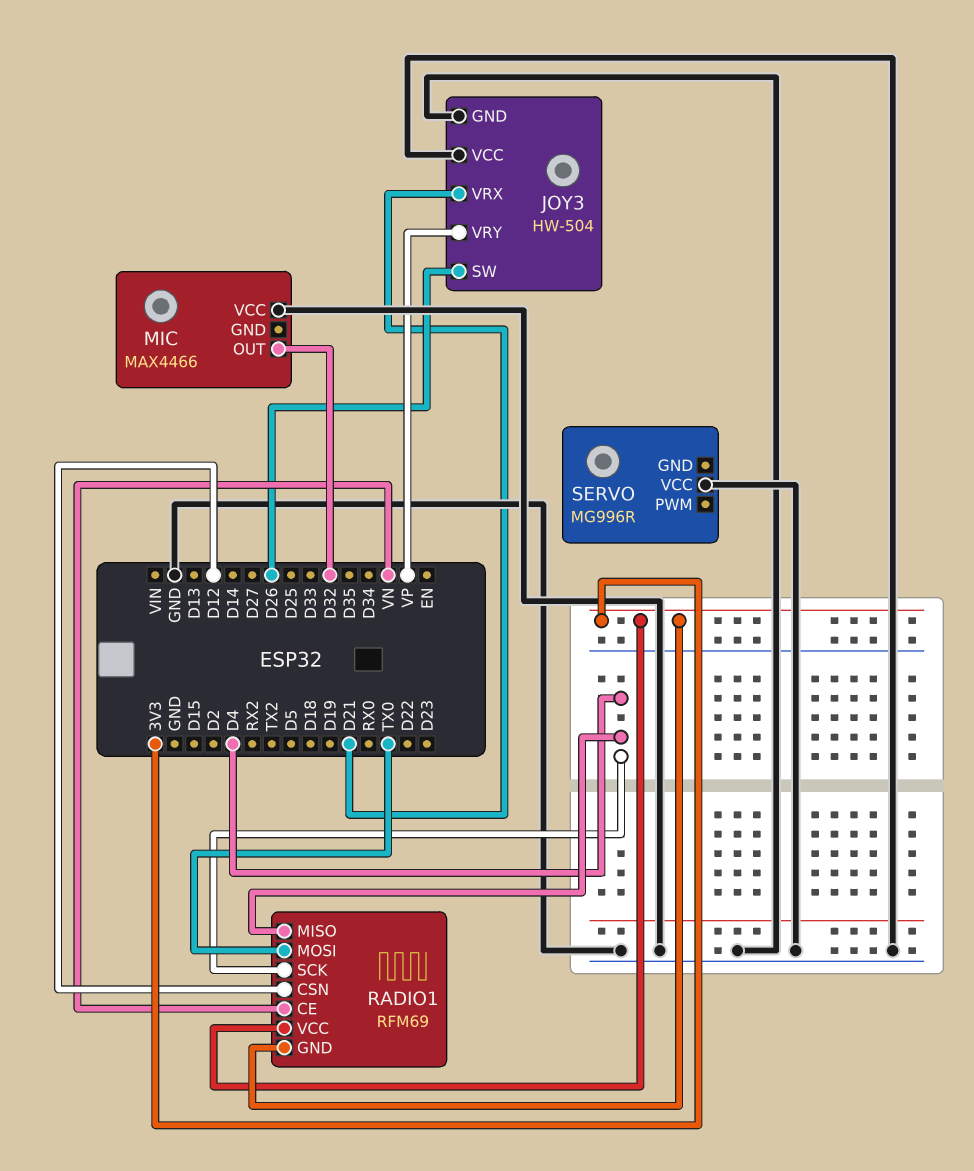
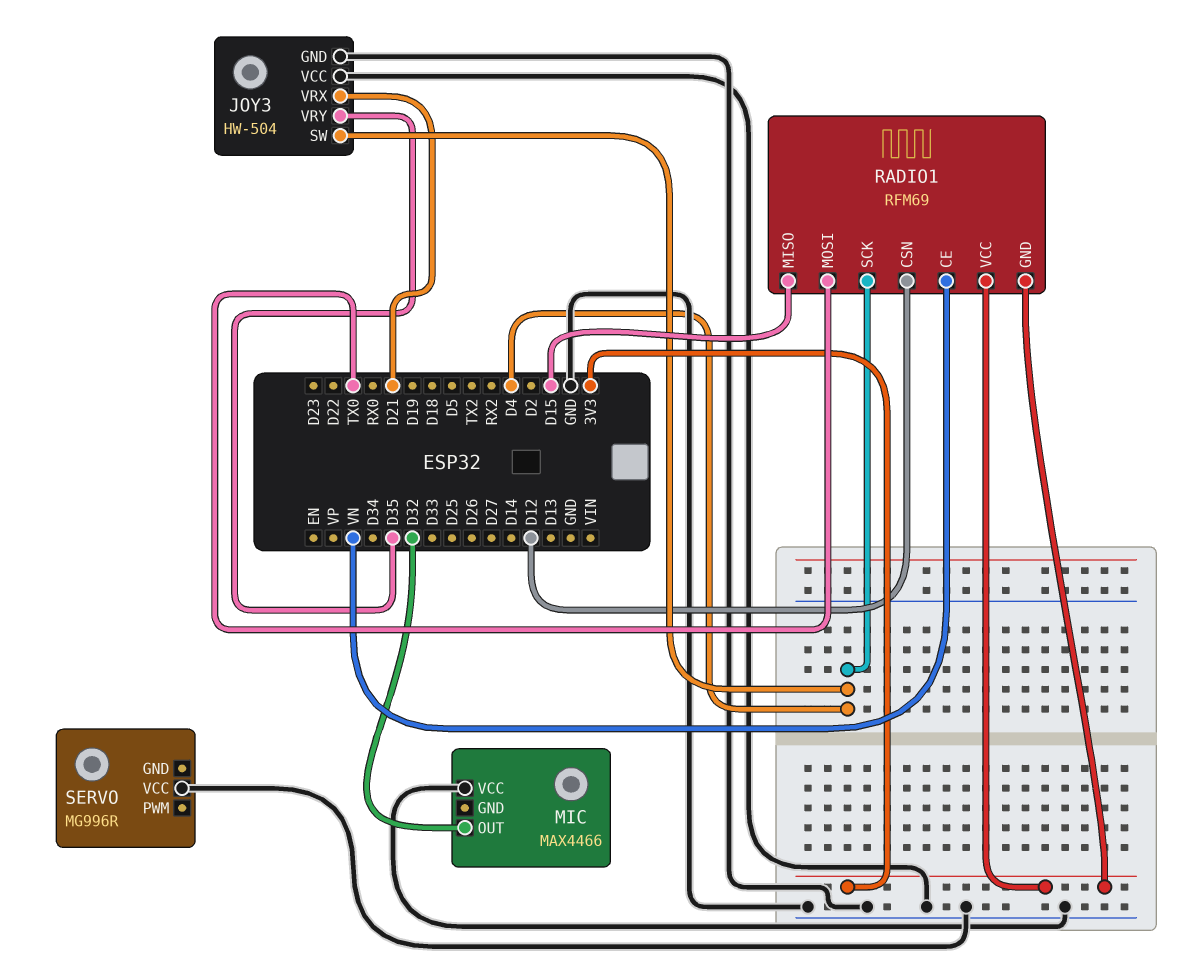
JOY3 pin SW: D26 -> D4
JOY3 pin VRY: VP -> D35
RADIO1 pin MISO: D4 -> D15

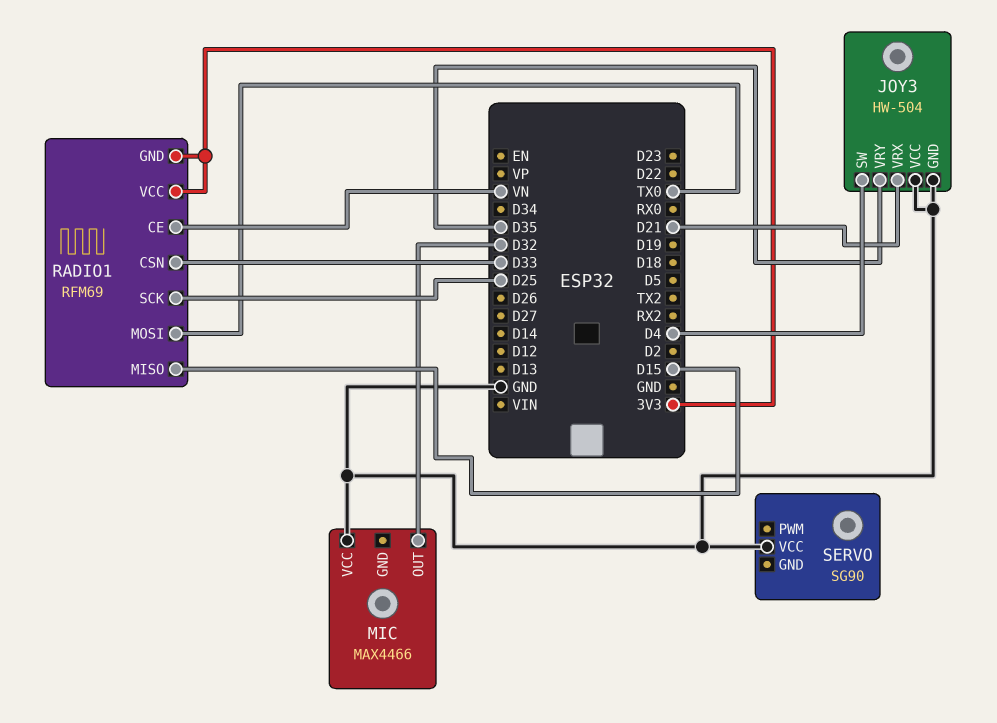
RADIO1 pin CSN: D12 -> D33
RADIO1 pin SCK: D4 -> D25
SERVO: MG996R -> SG90

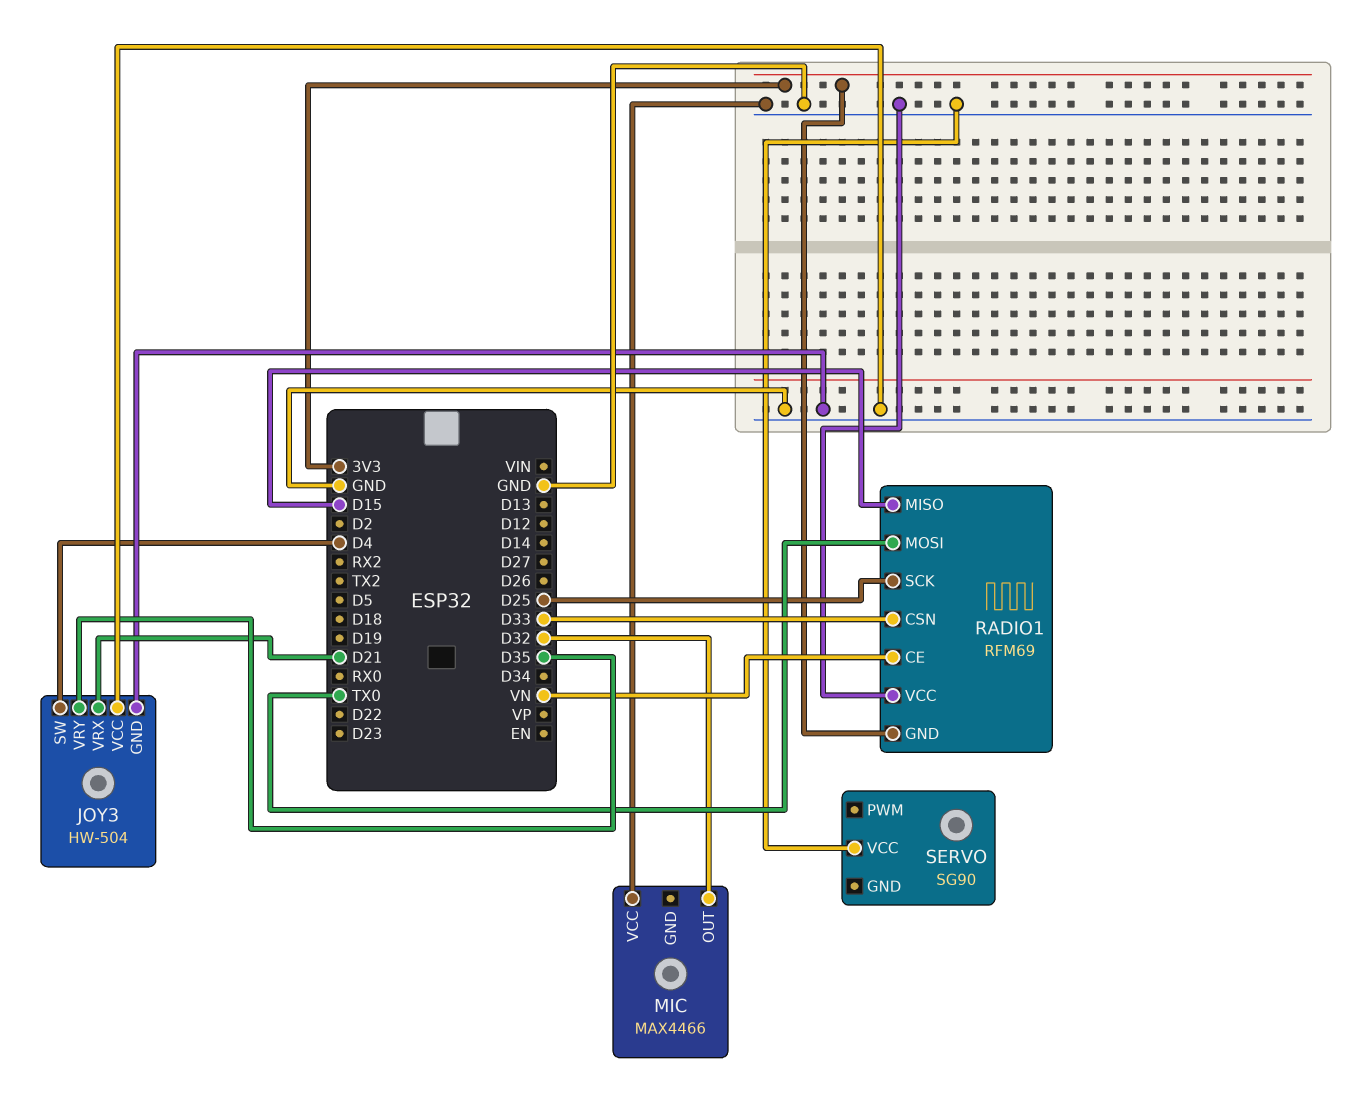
RADIO1 pin VCC: 3V3 -> GND

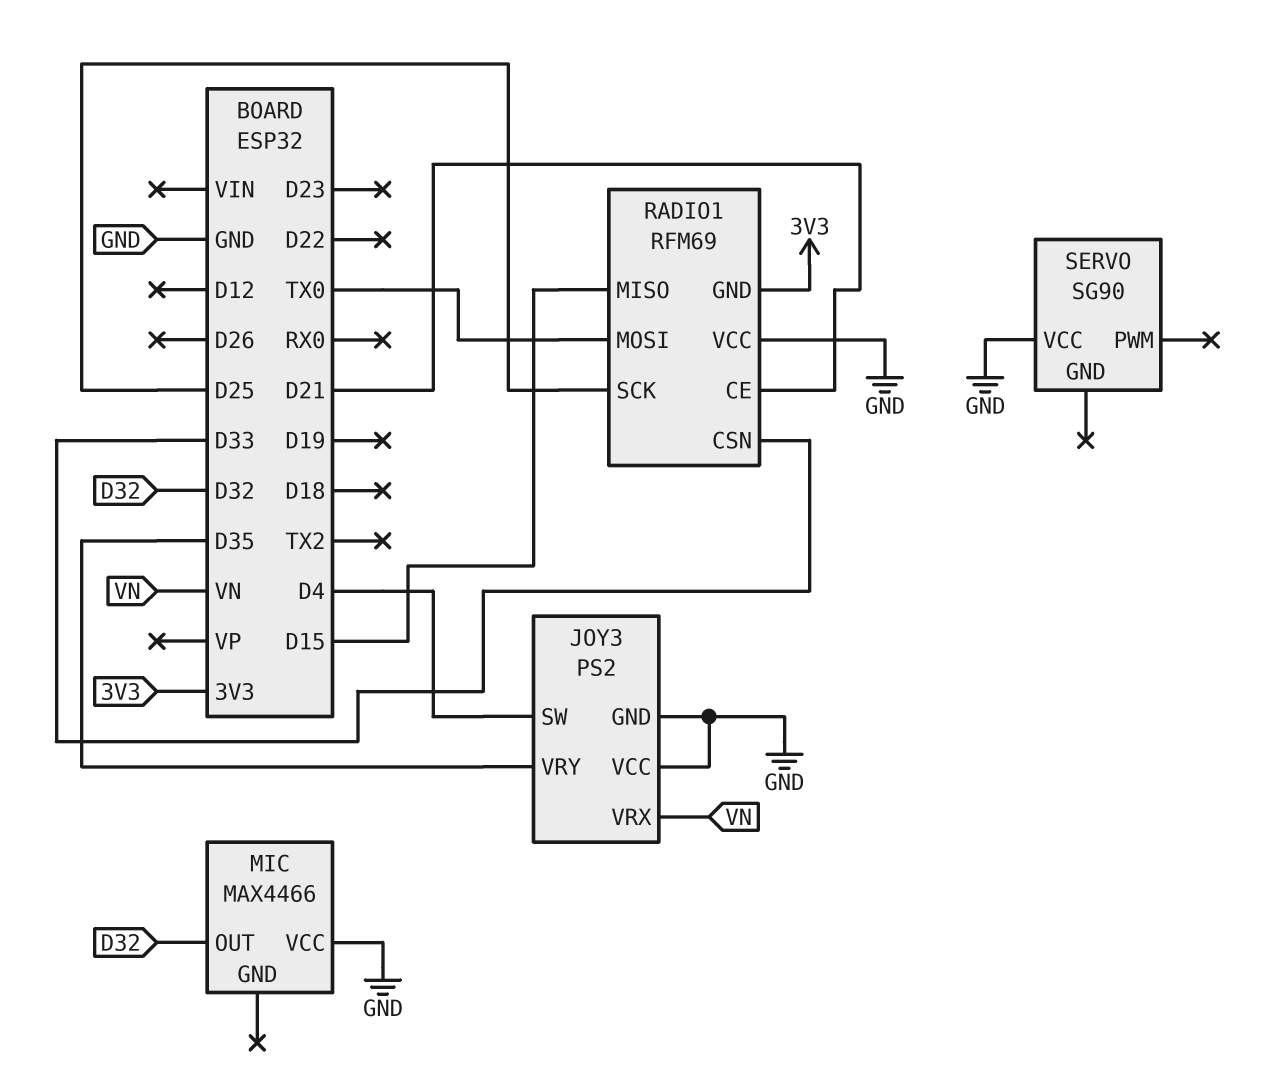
JOY3: HW-504 -> PS2
JOY3 pin VRX: D21 -> VN
RADIO1 pin CE: VN -> D21

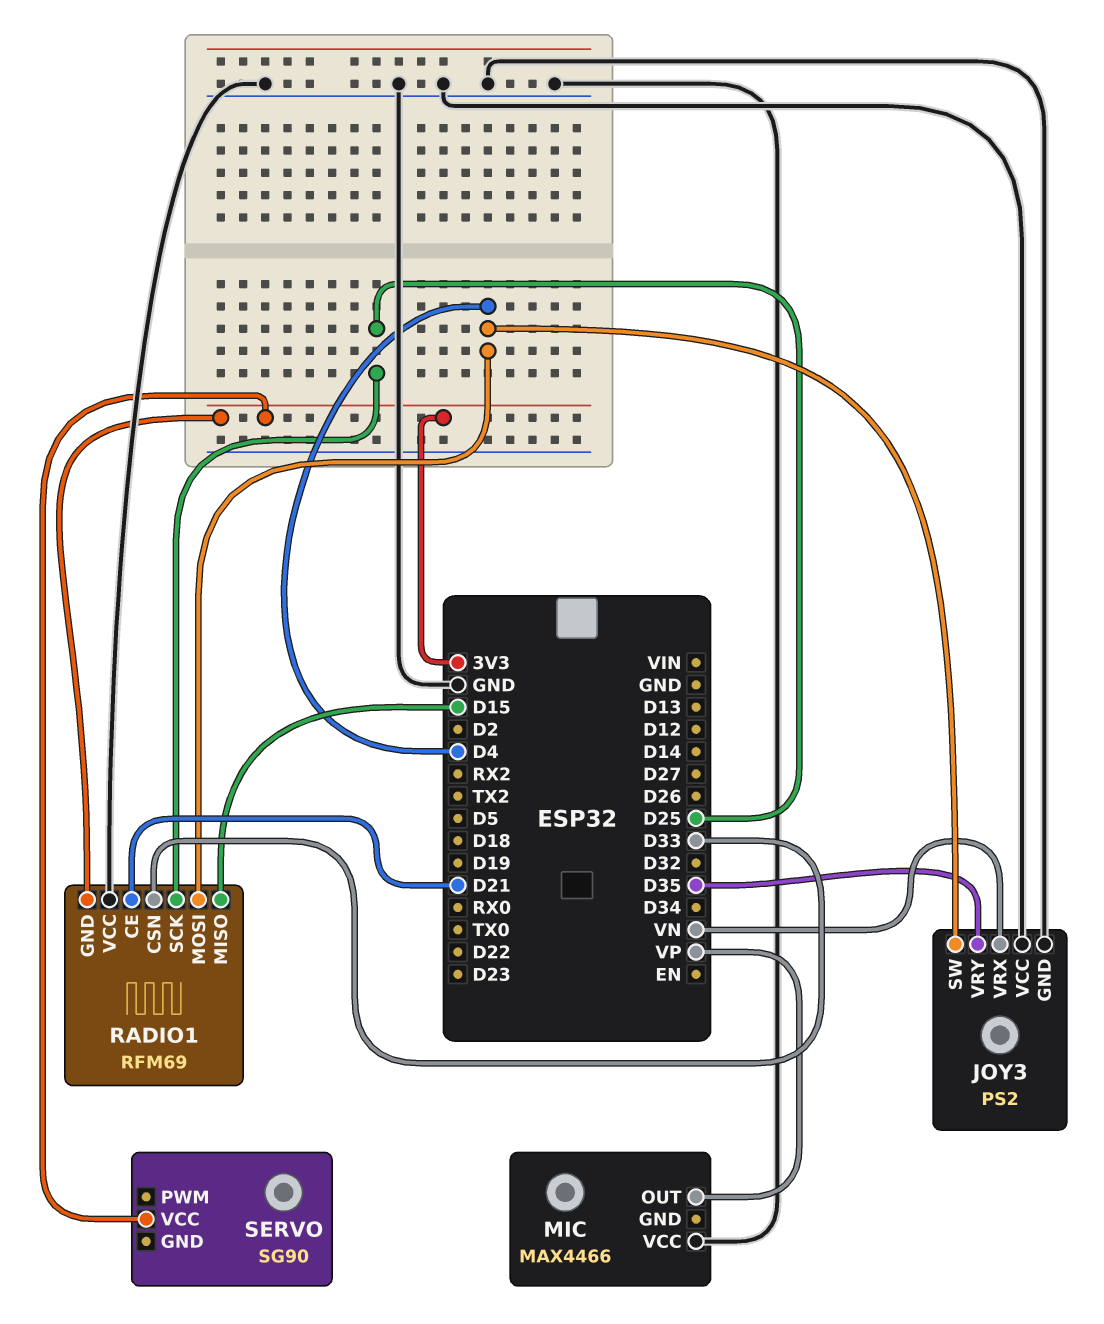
MIC pin OUT: D32 -> VP
RADIO1 pin MOSI: TX0 -> D4
SERVO pin VCC: GND -> 3V3

